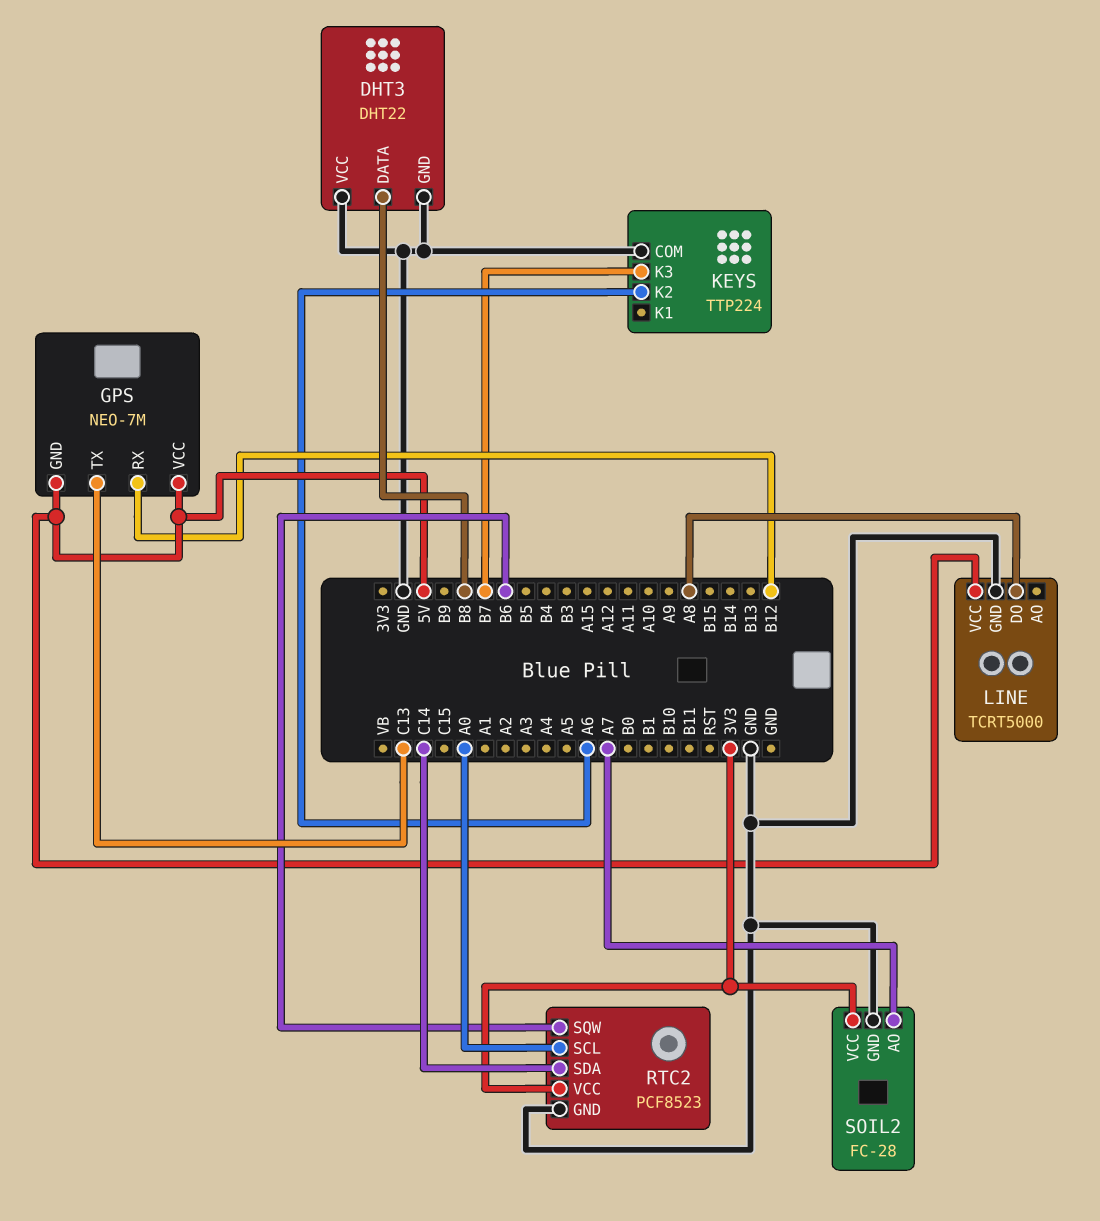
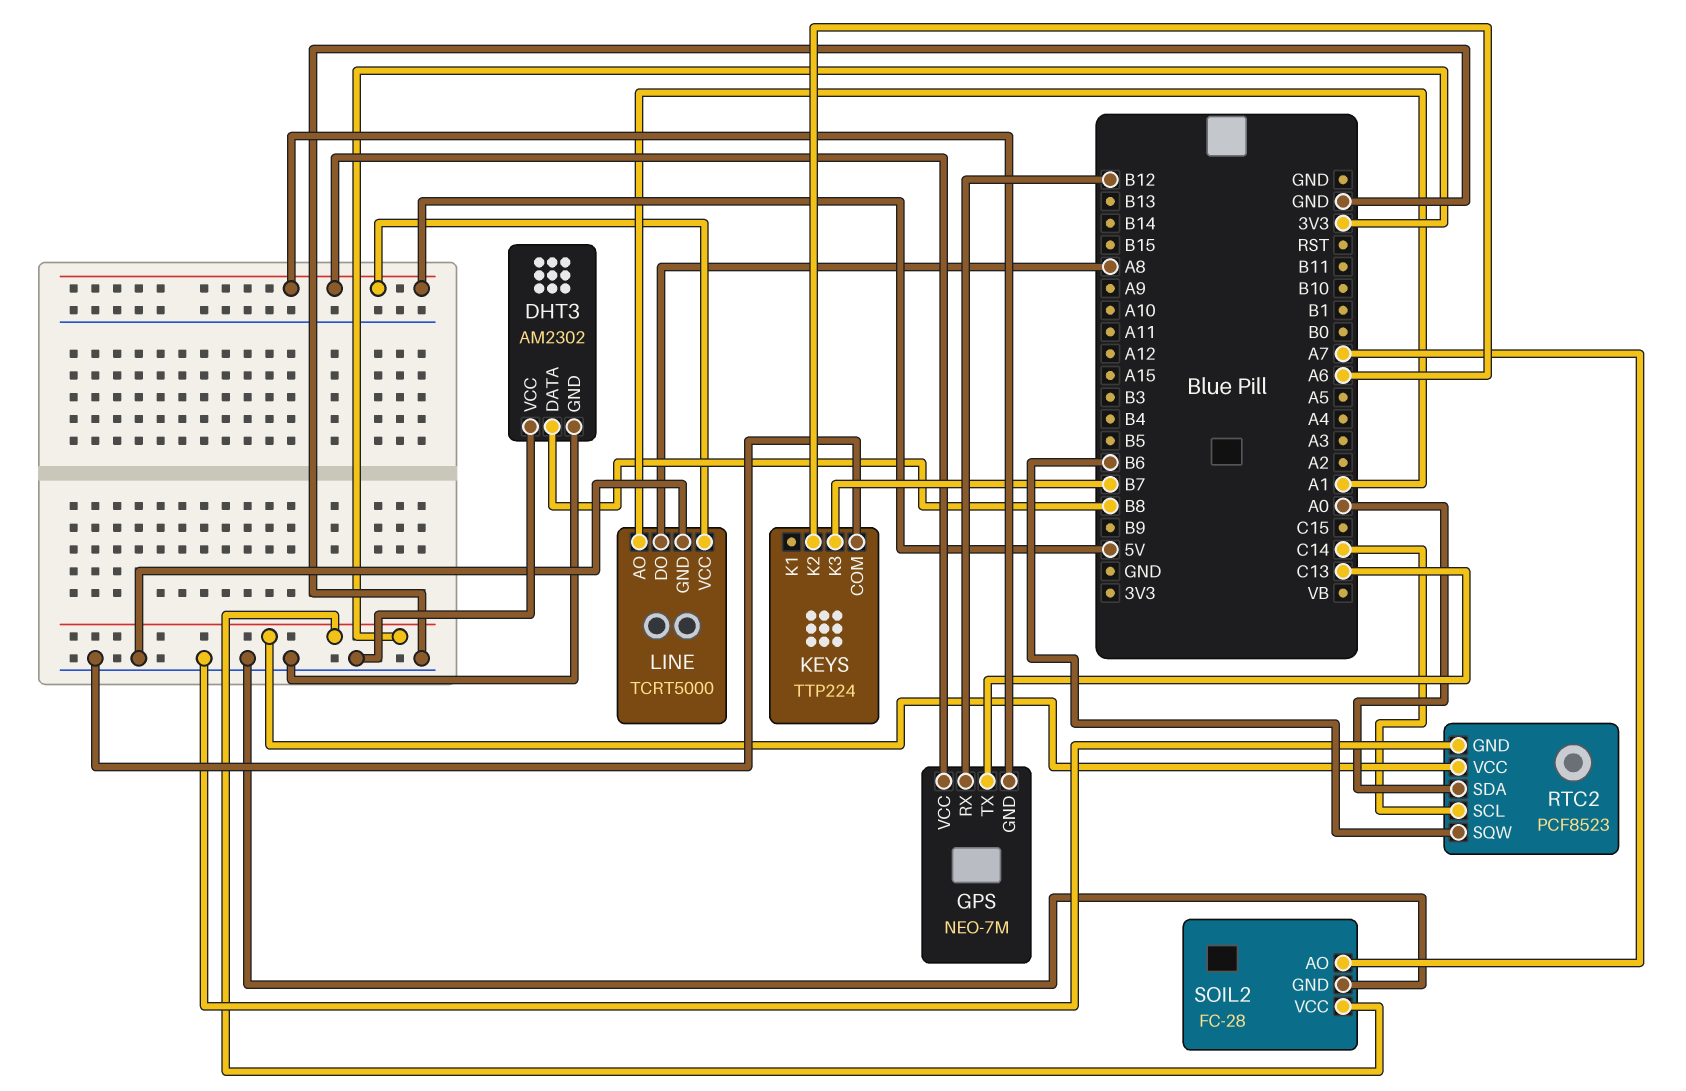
DHT3: DHT22 -> AM2302
LINE pin AO: none -> A1
RTC2 pin SCL: A0 -> C14
RTC2 pin SDA: C14 -> A0

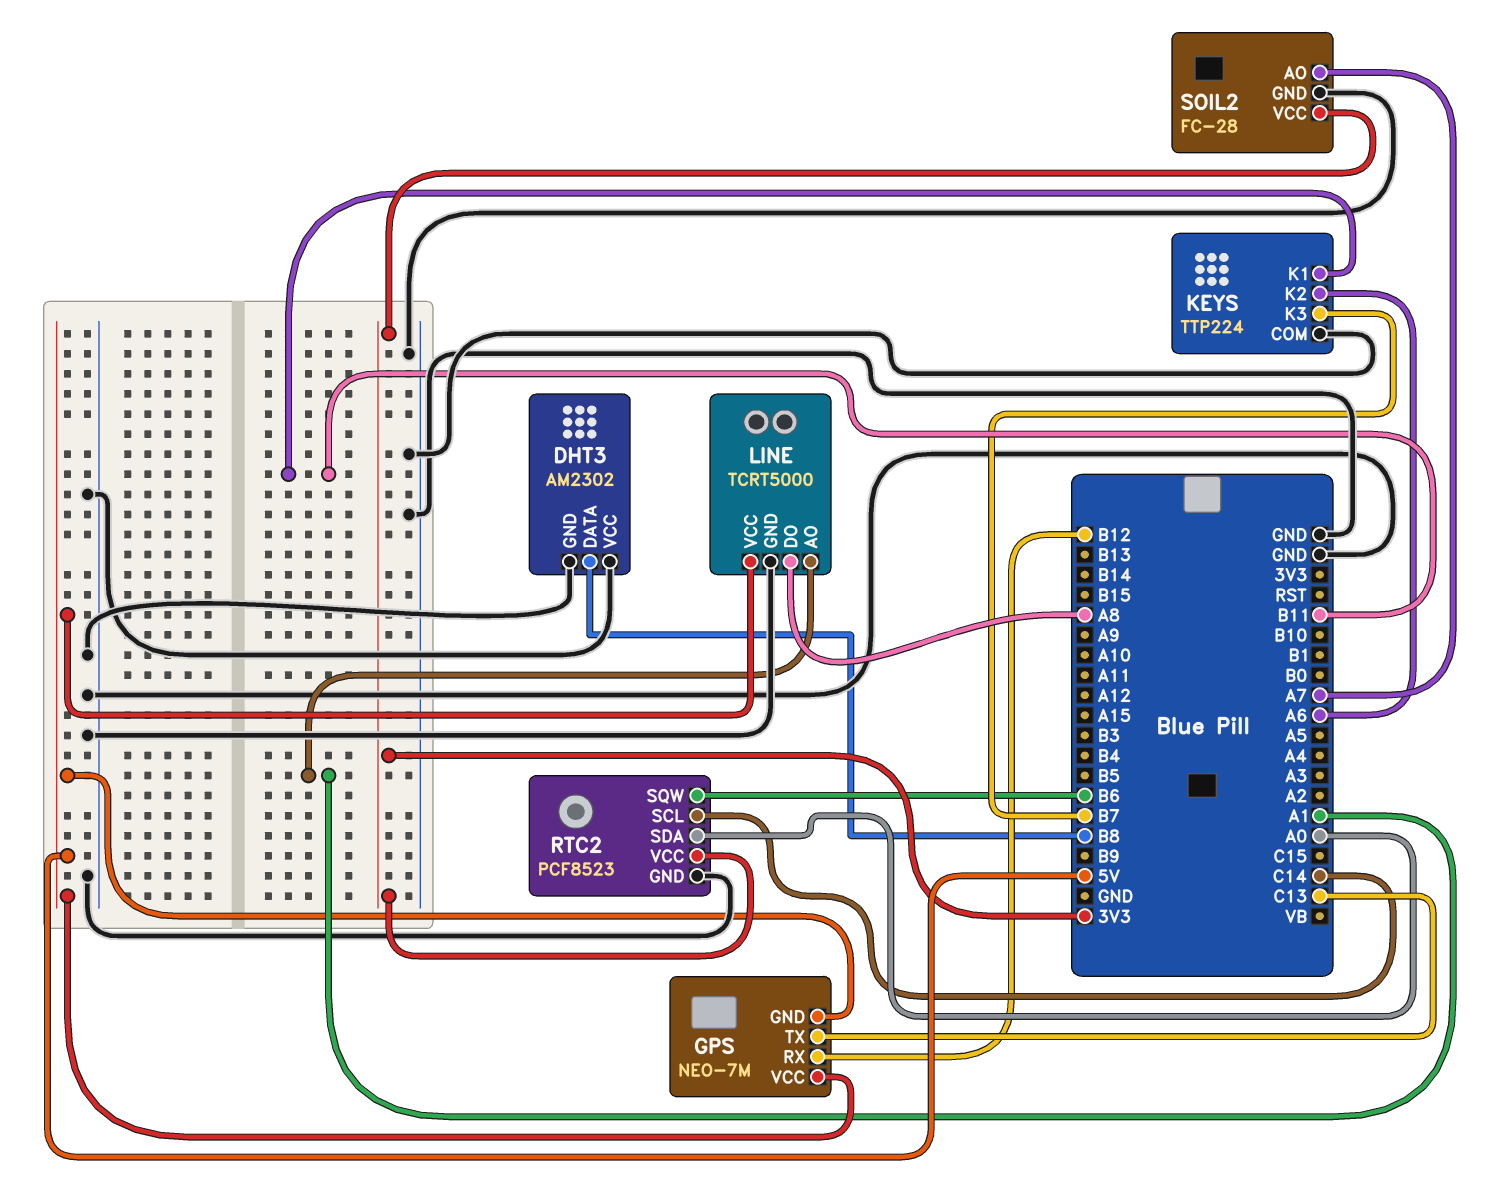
KEYS pin K1: none -> B11

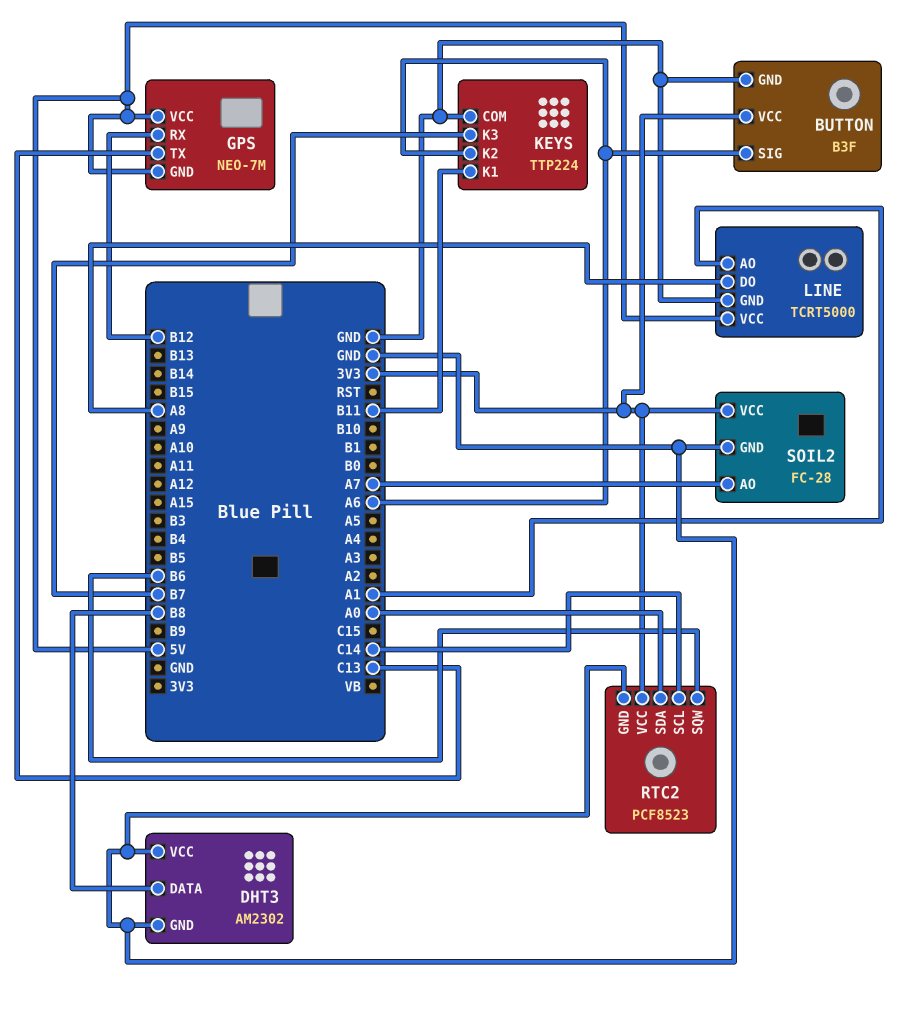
BUTTON: none -> B3F
BUTTON pin GND: none -> GND
BUTTON pin SIG: none -> A6
BUTTON pin VCC: none -> 3V3

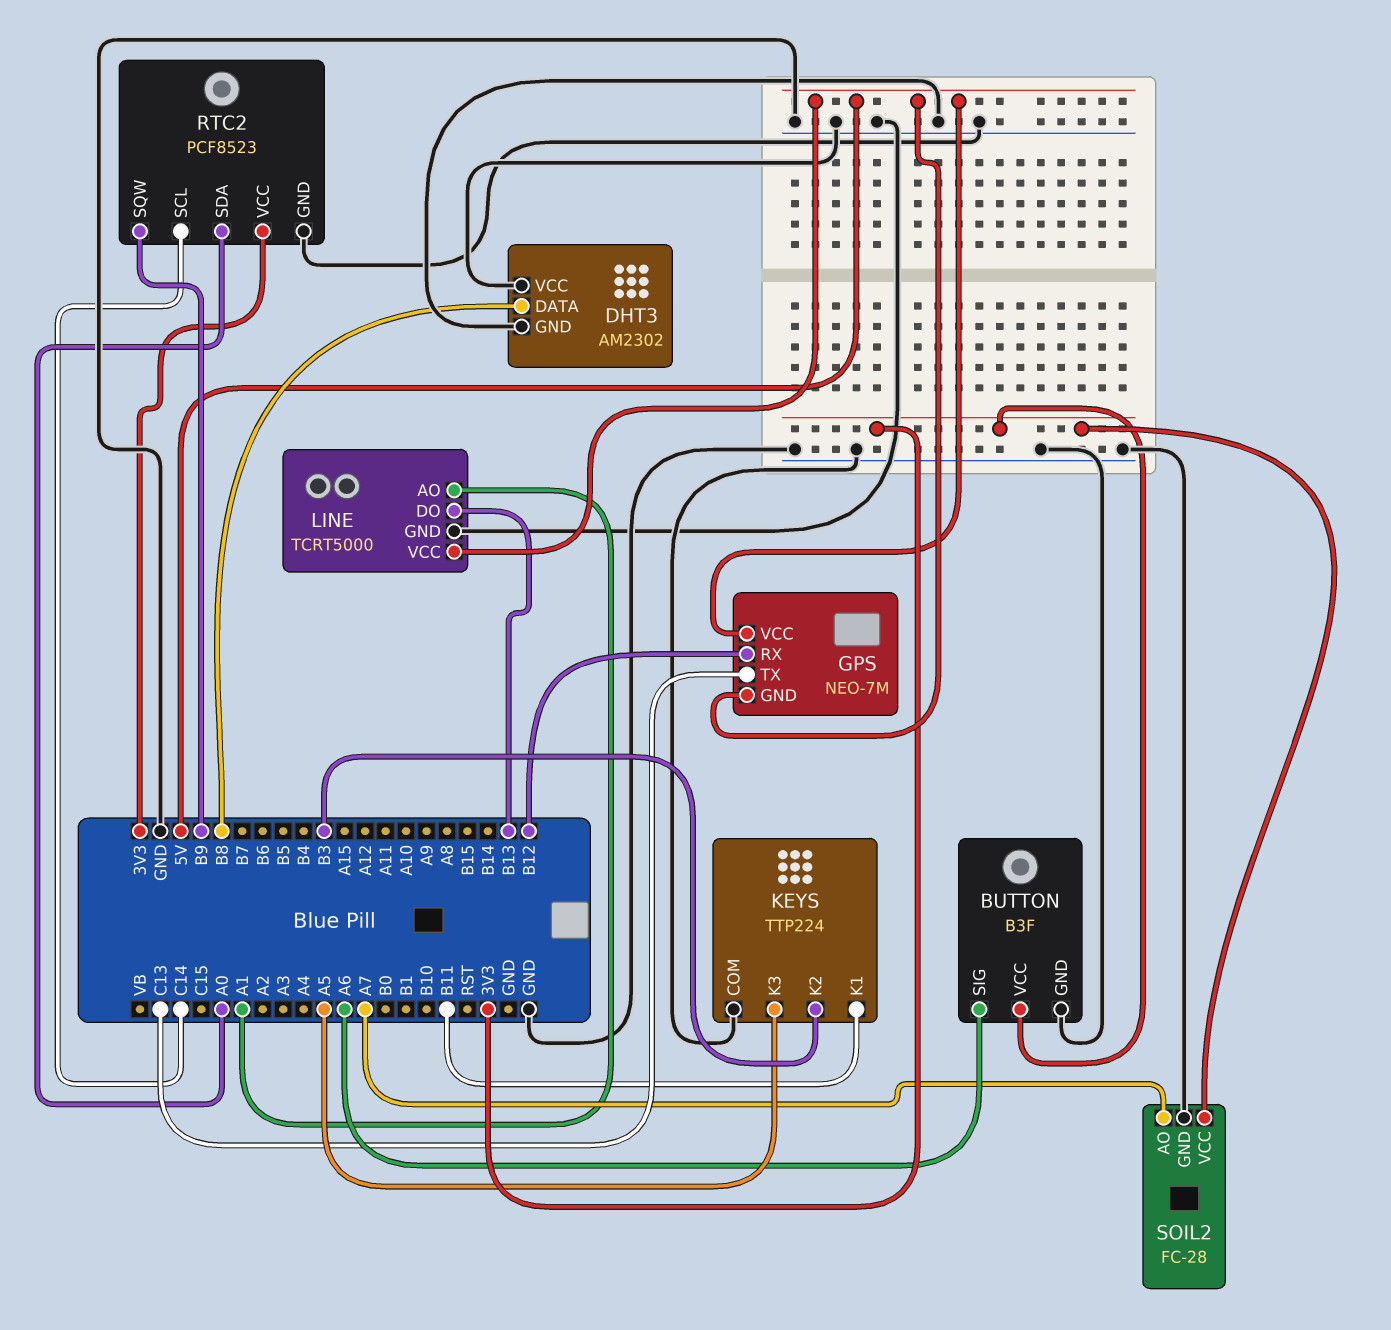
KEYS pin K2: A6 -> B3
KEYS pin K3: B7 -> A5
LINE pin DO: A8 -> B13
RTC2 pin SQW: B6 -> B9

